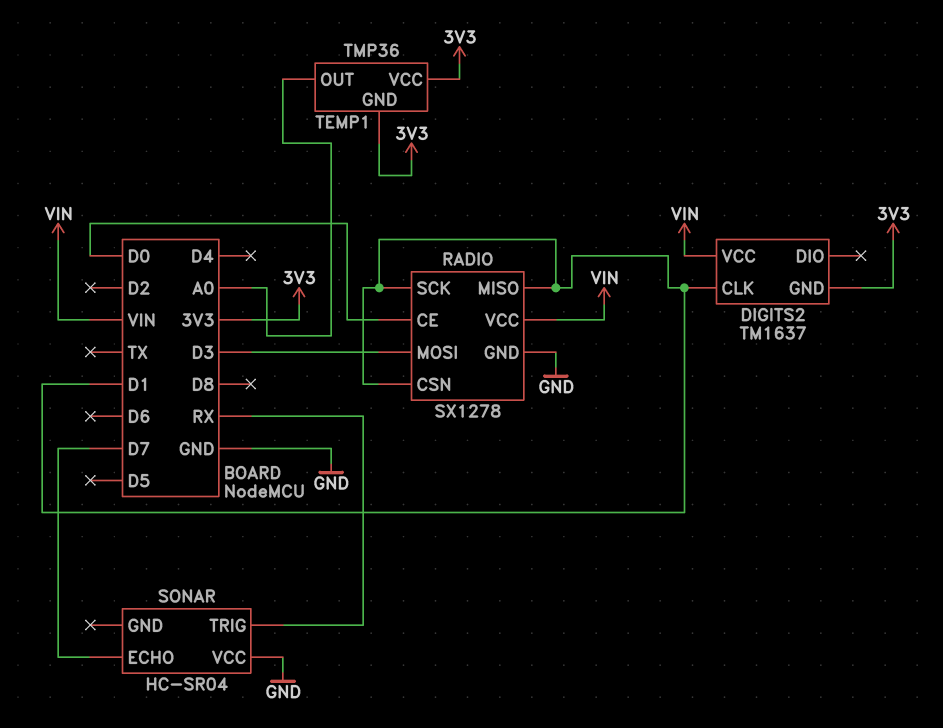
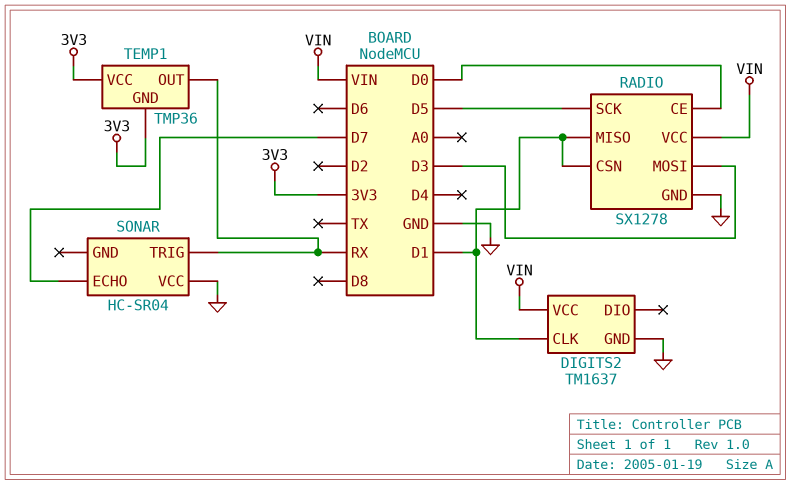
DIGITS2 pin GND: 3V3 -> GND
RADIO pin SCK: D1 -> D5
TEMP1 pin OUT: A0 -> RX

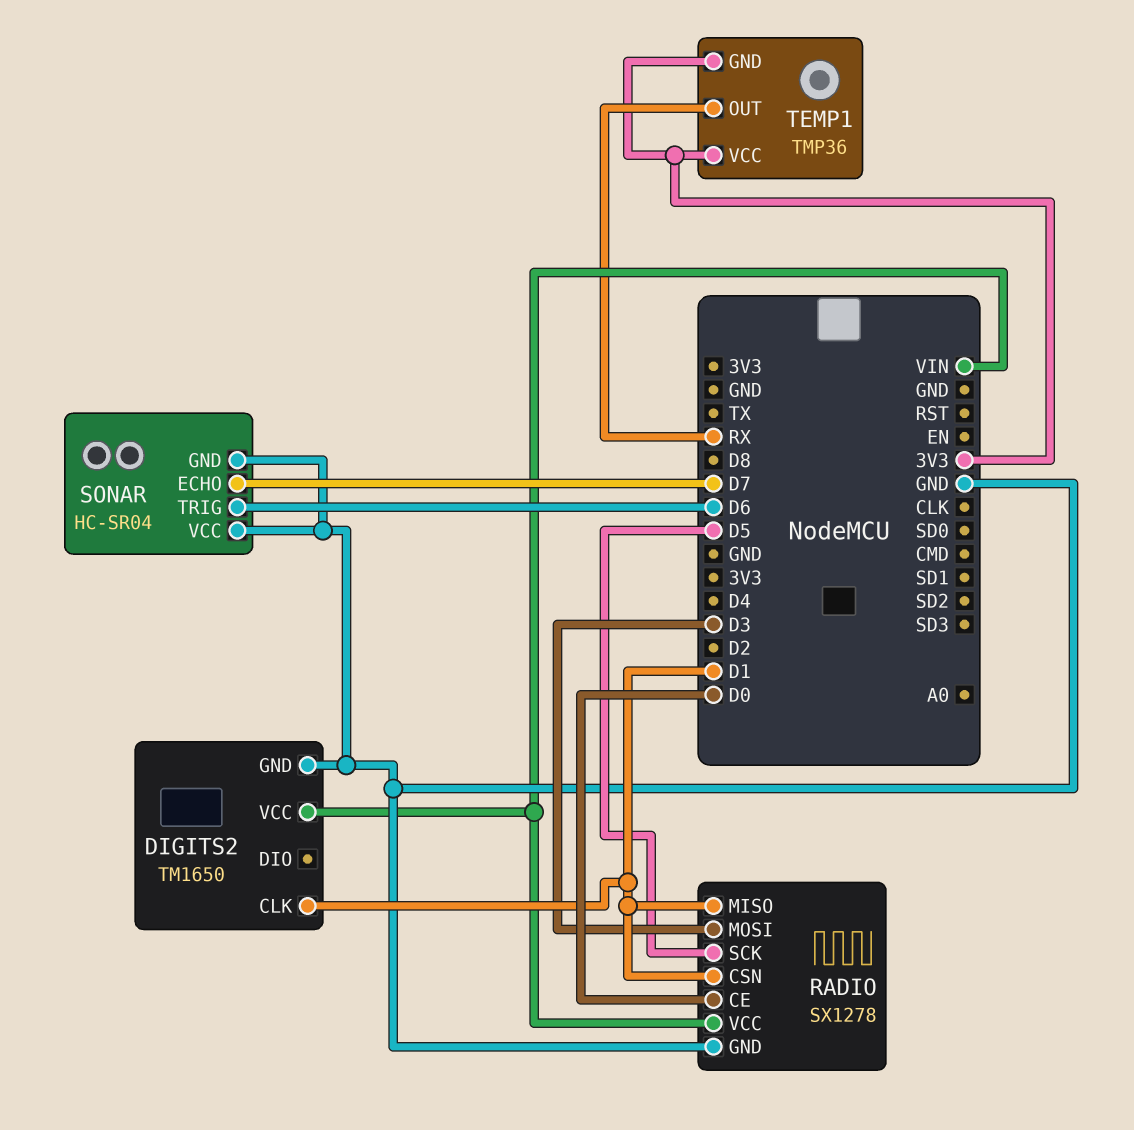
DIGITS2: TM1637 -> TM1650
SONAR pin GND: none -> GND
SONAR pin TRIG: RX -> D6

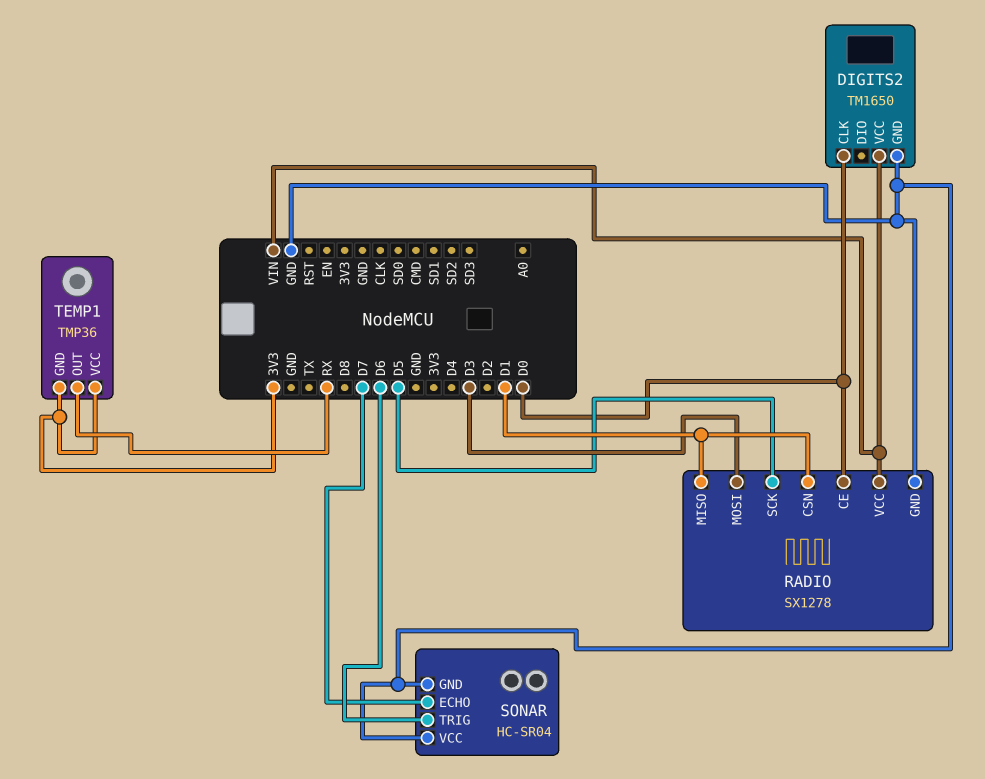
DIGITS2 pin CLK: D1 -> D0

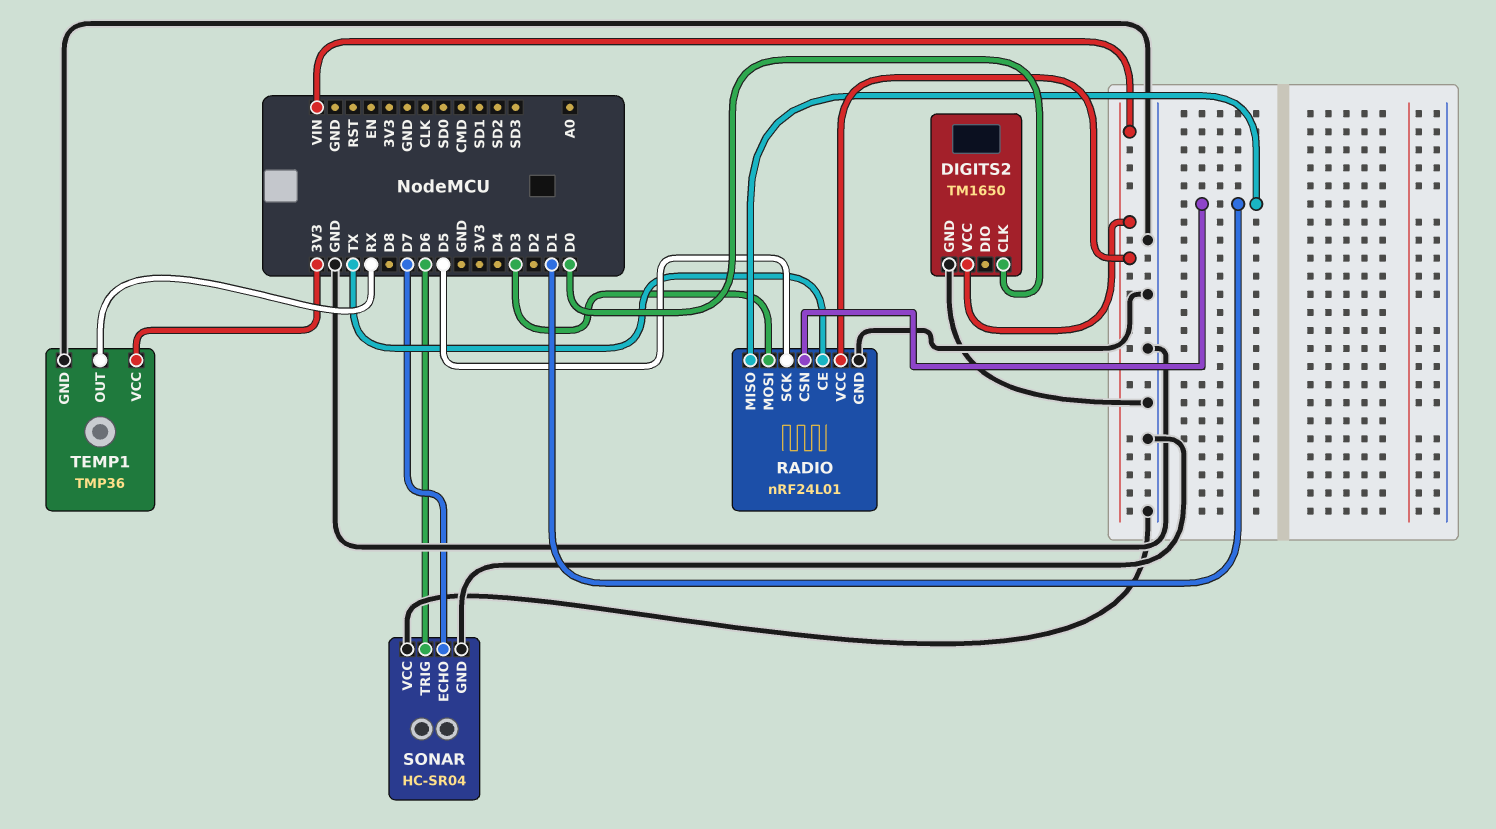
RADIO: SX1278 -> nRF24L01
RADIO pin CE: D0 -> TX
TEMP1 pin GND: 3V3 -> GND

